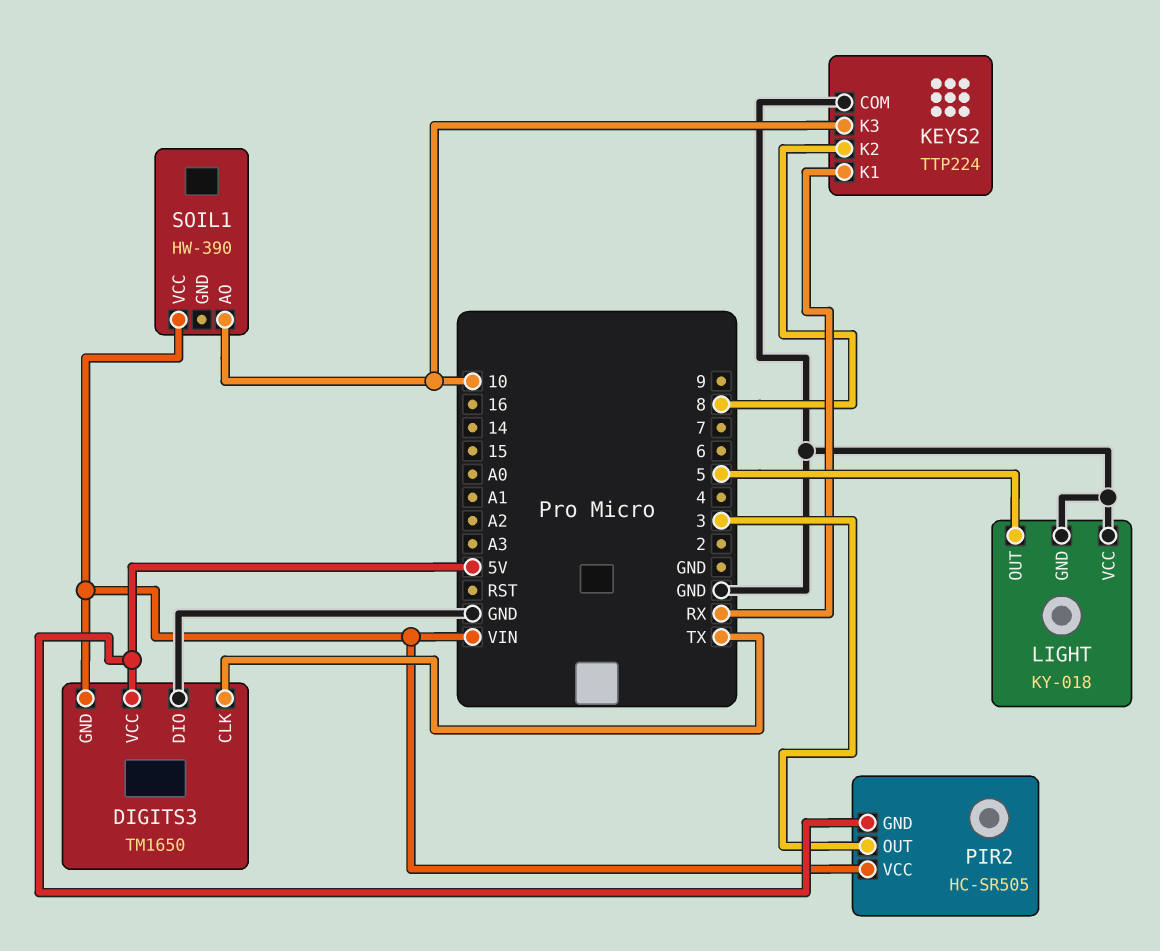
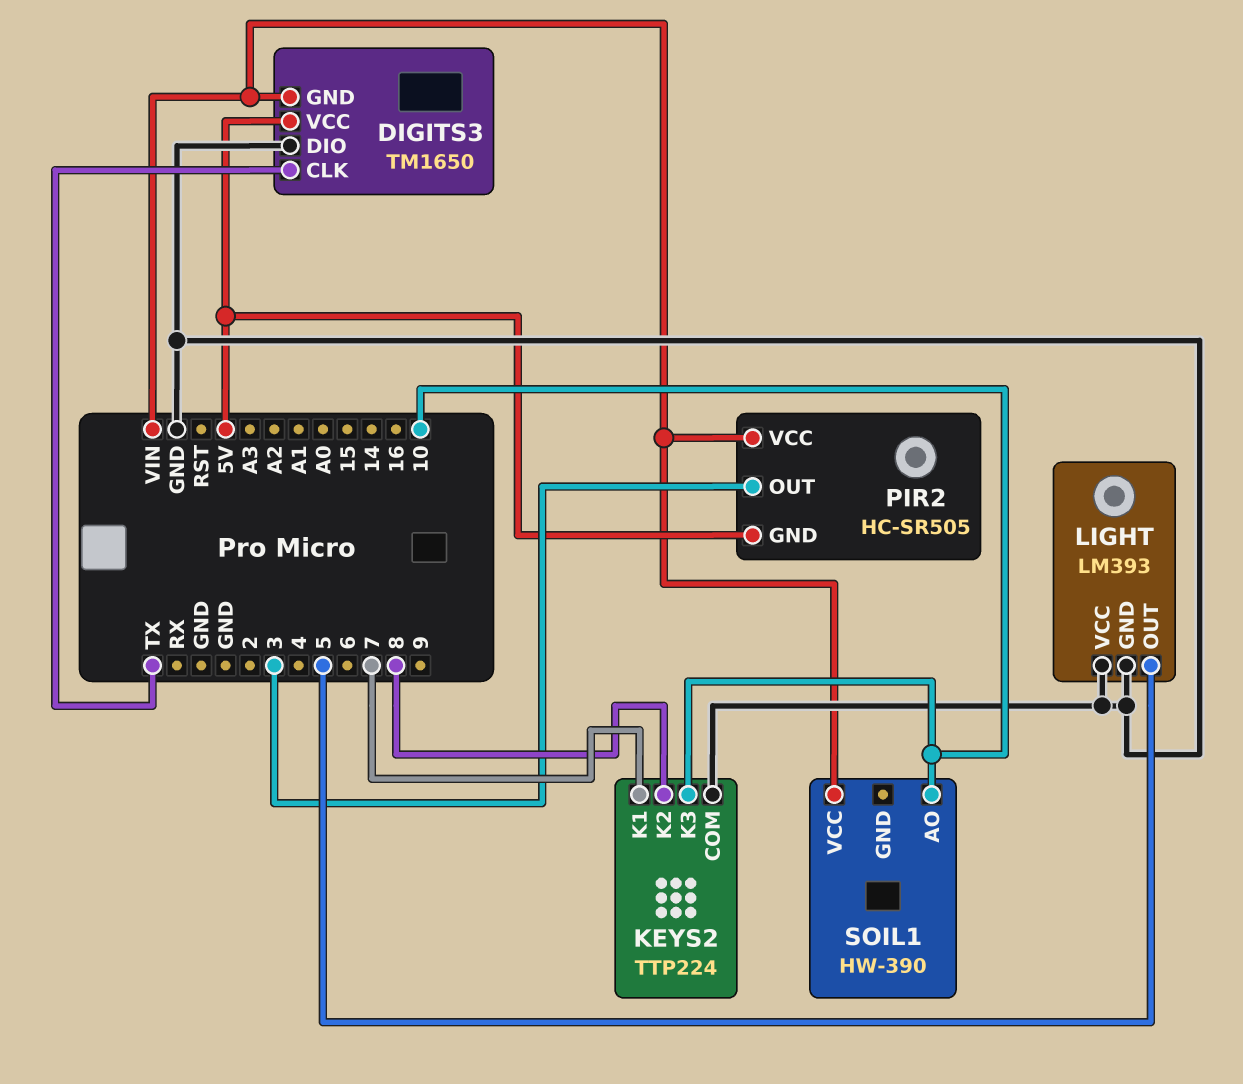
KEYS2 pin K1: RX -> 7
LIGHT: KY-018 -> LM393

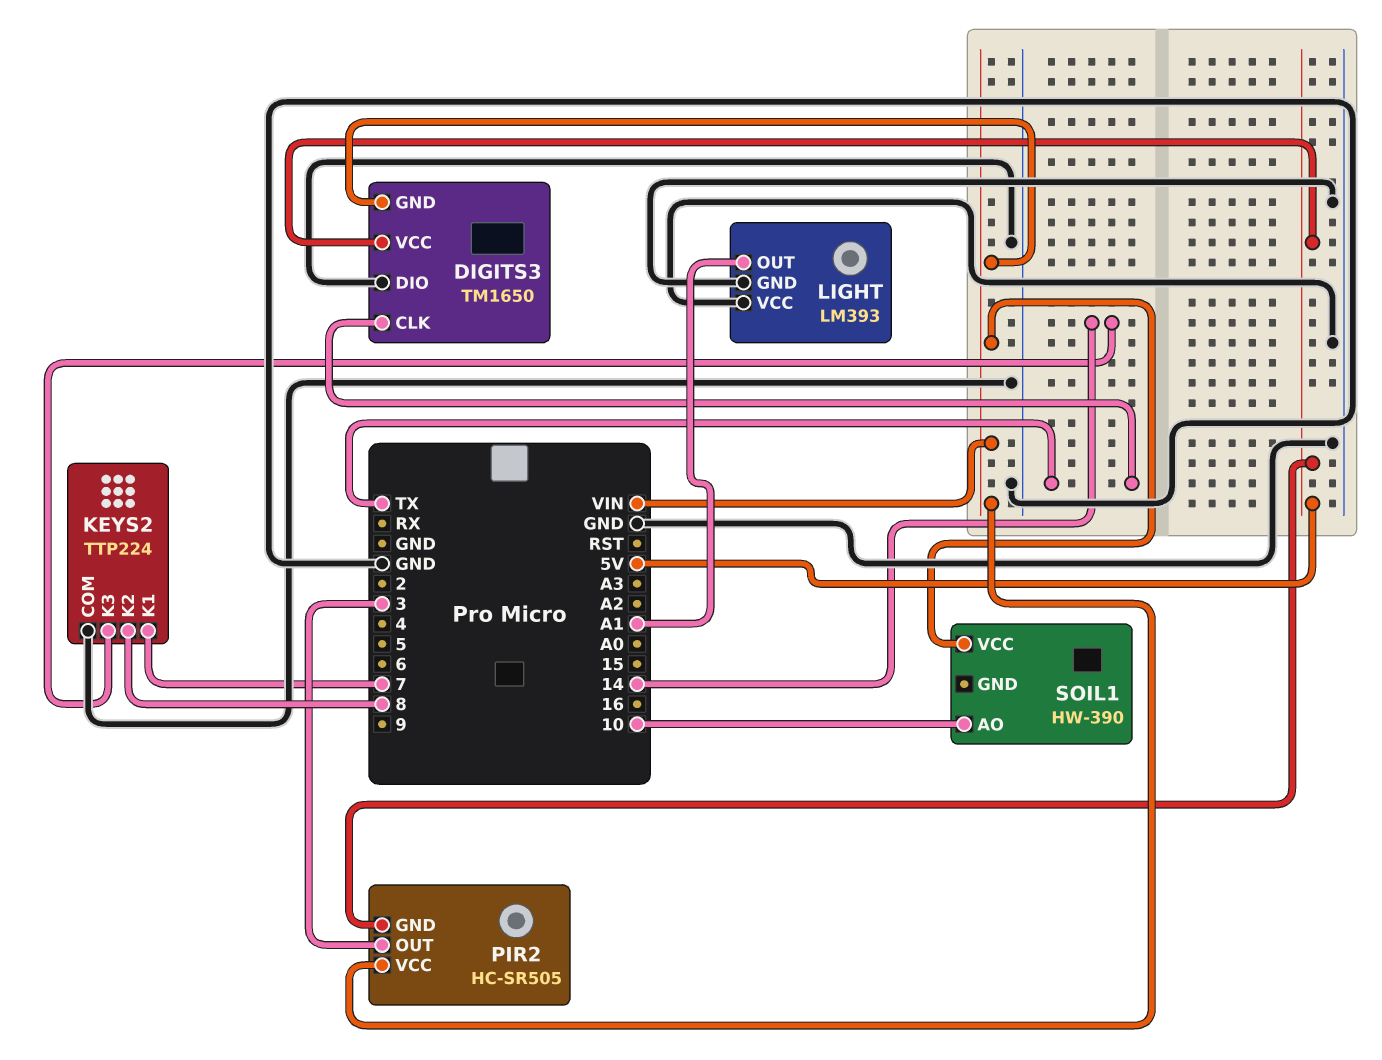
KEYS2 pin K3: 10 -> 14
LIGHT pin OUT: 5 -> A1

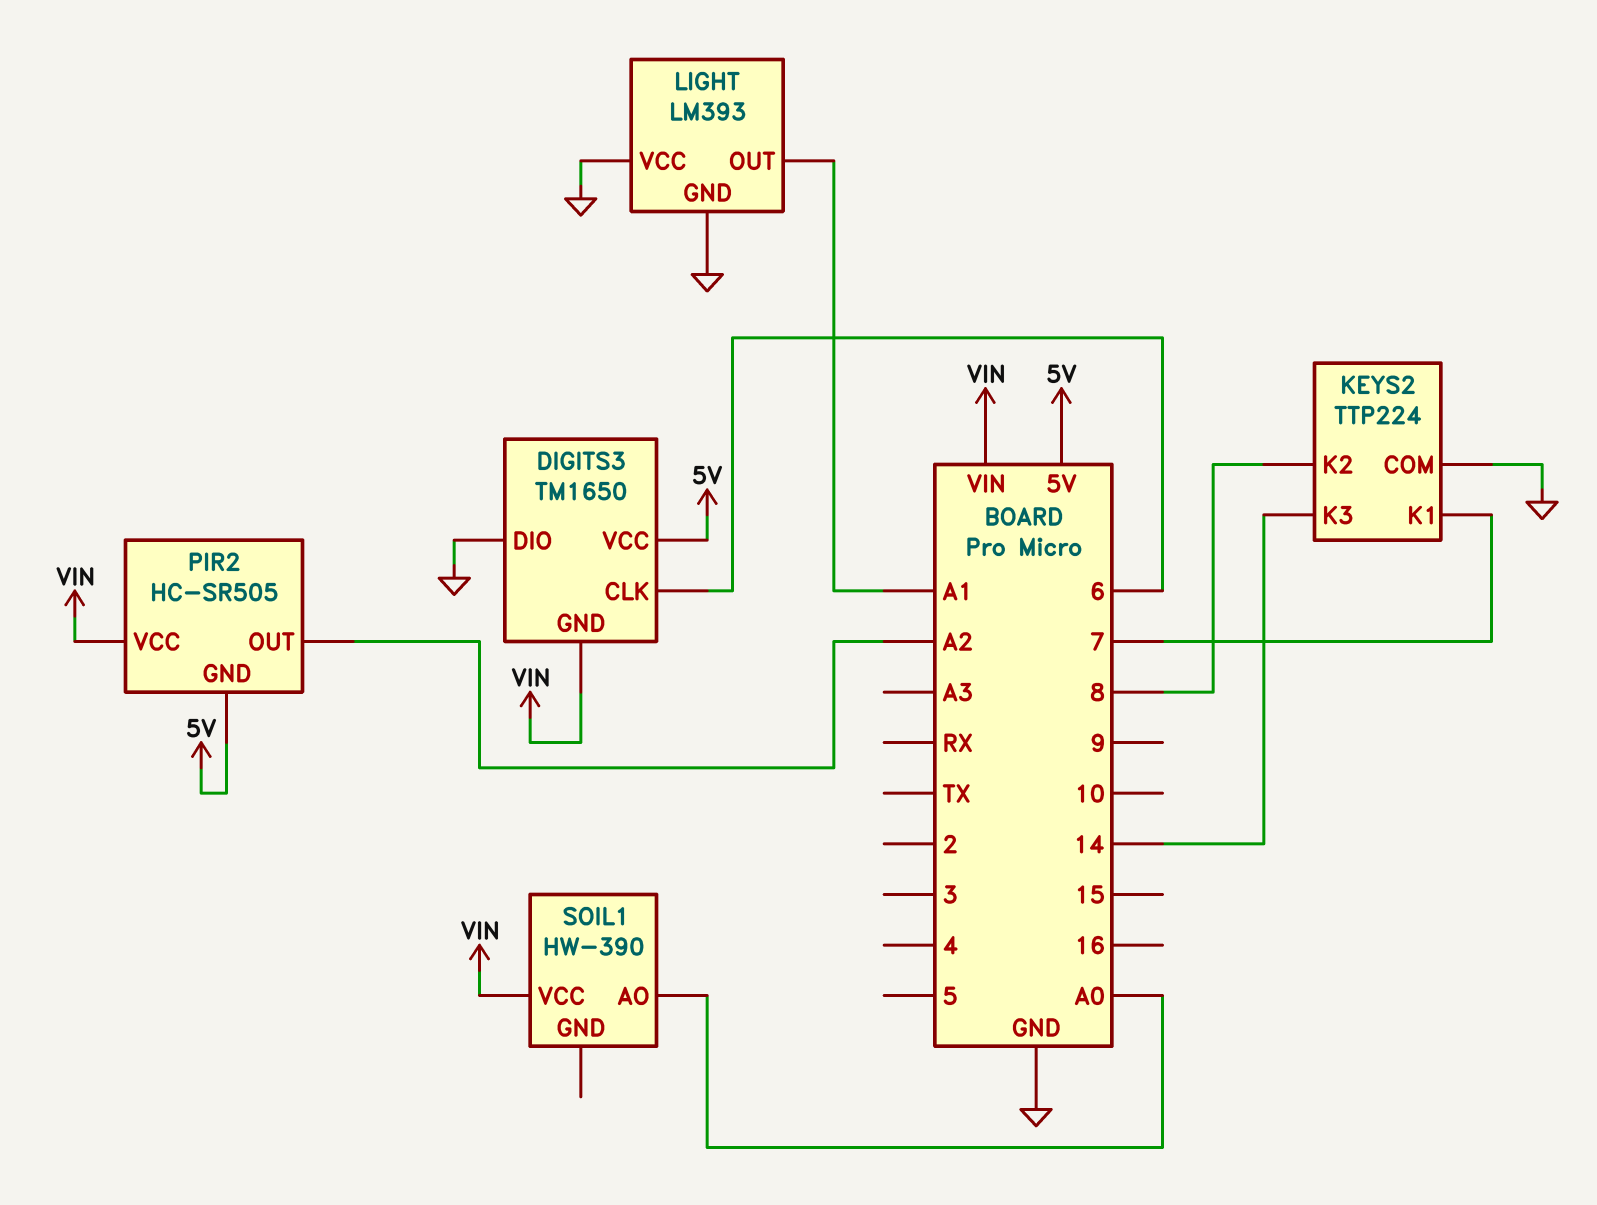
DIGITS3 pin CLK: TX -> 6
PIR2 pin OUT: 3 -> A2
SOIL1 pin AO: 10 -> A0

